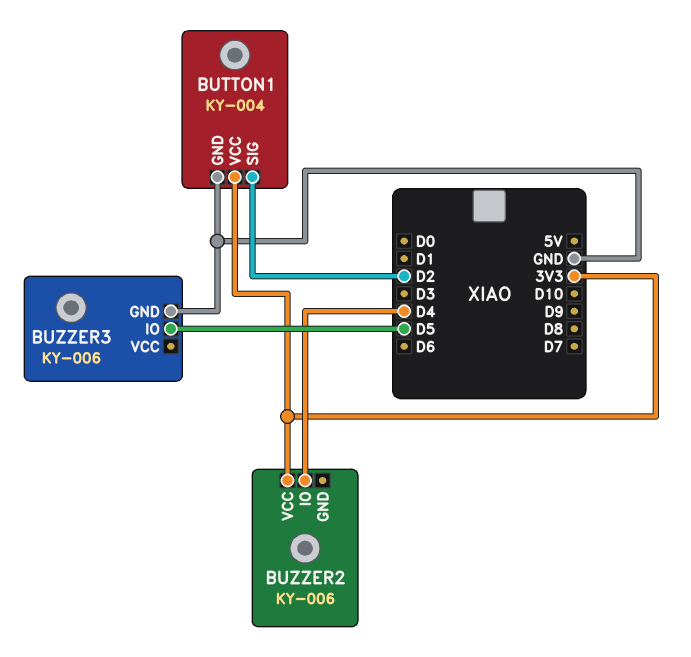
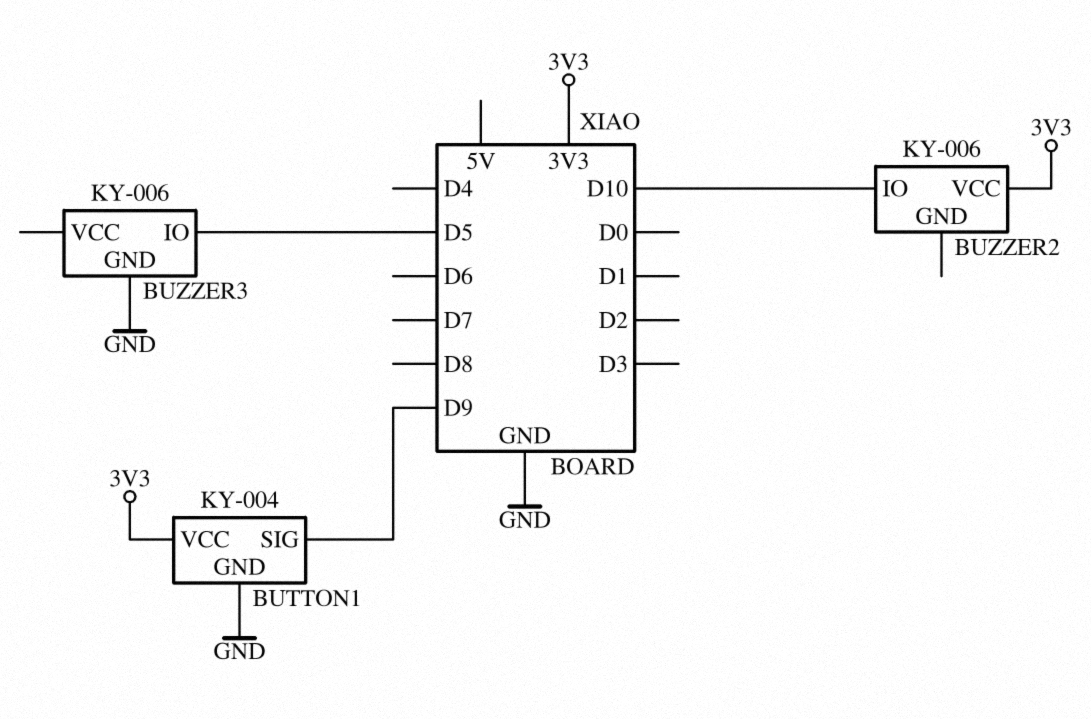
BUTTON1 pin SIG: D2 -> D9
BUZZER2 pin IO: D4 -> D10

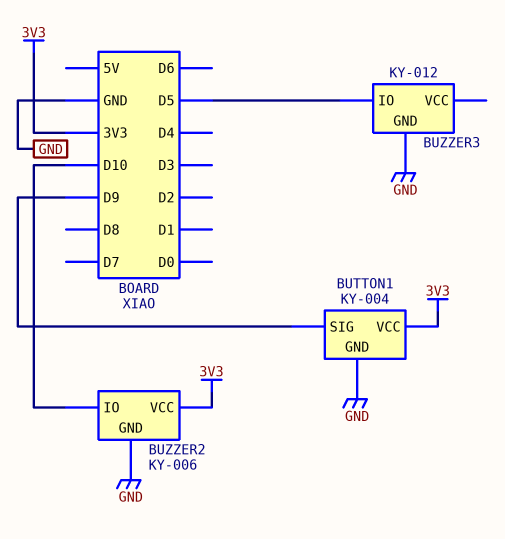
BUZZER2 pin GND: none -> GND
BUZZER3: KY-006 -> KY-012

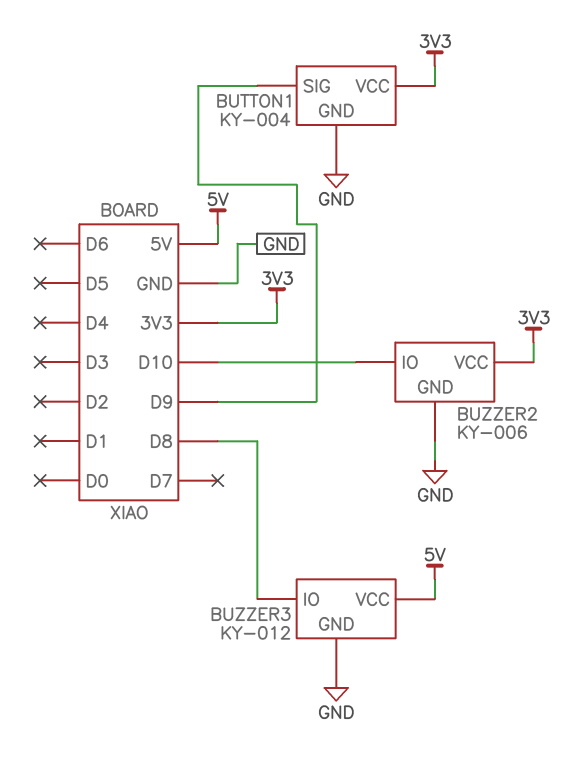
BUZZER3 pin IO: D5 -> D8
BUZZER3 pin VCC: none -> 5V

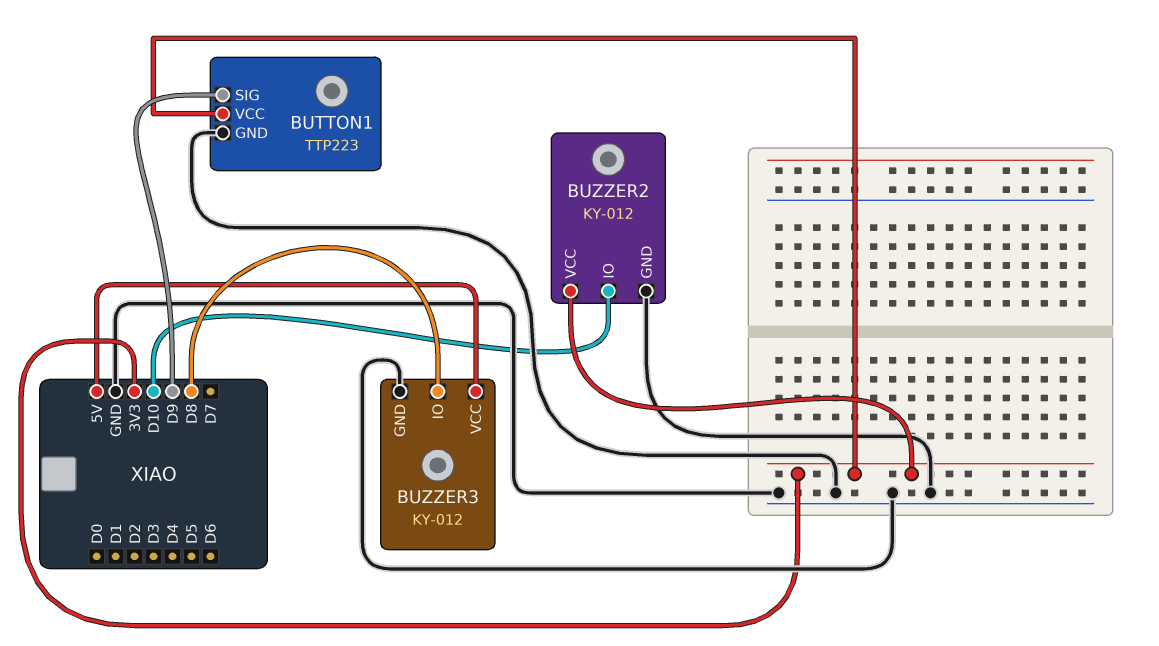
BUTTON1: KY-004 -> TTP223
BUZZER2: KY-006 -> KY-012

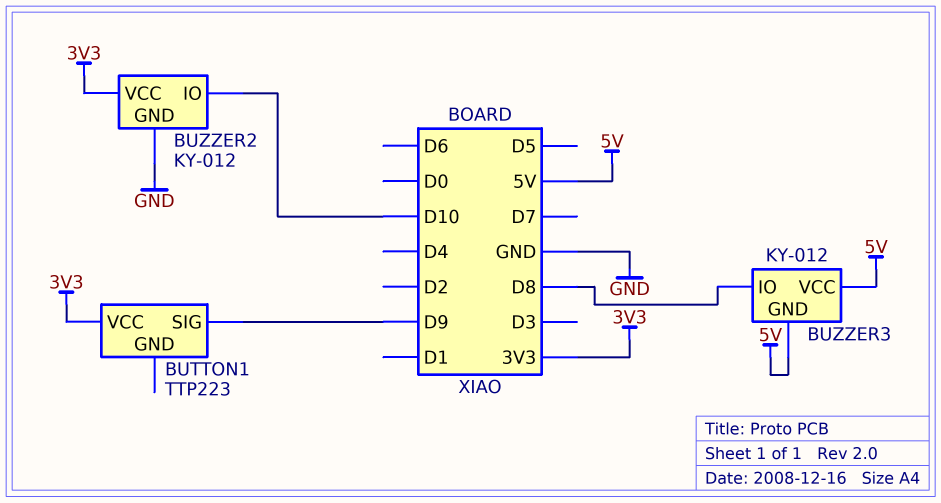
BUTTON1 pin GND: GND -> none
BUZZER3 pin GND: GND -> 5V

